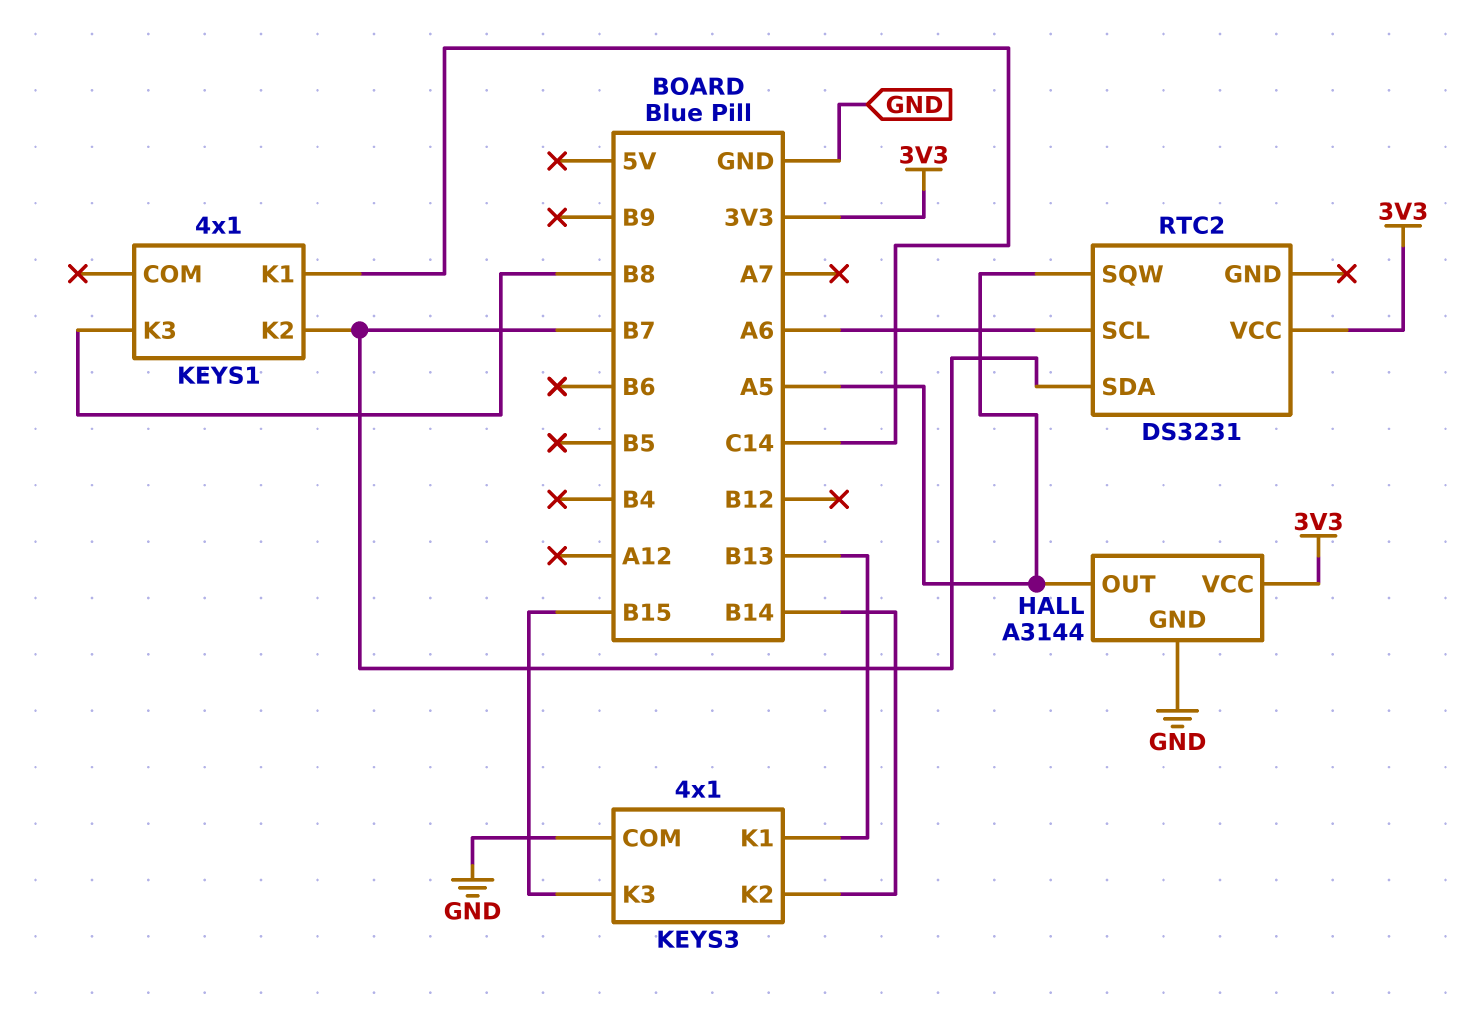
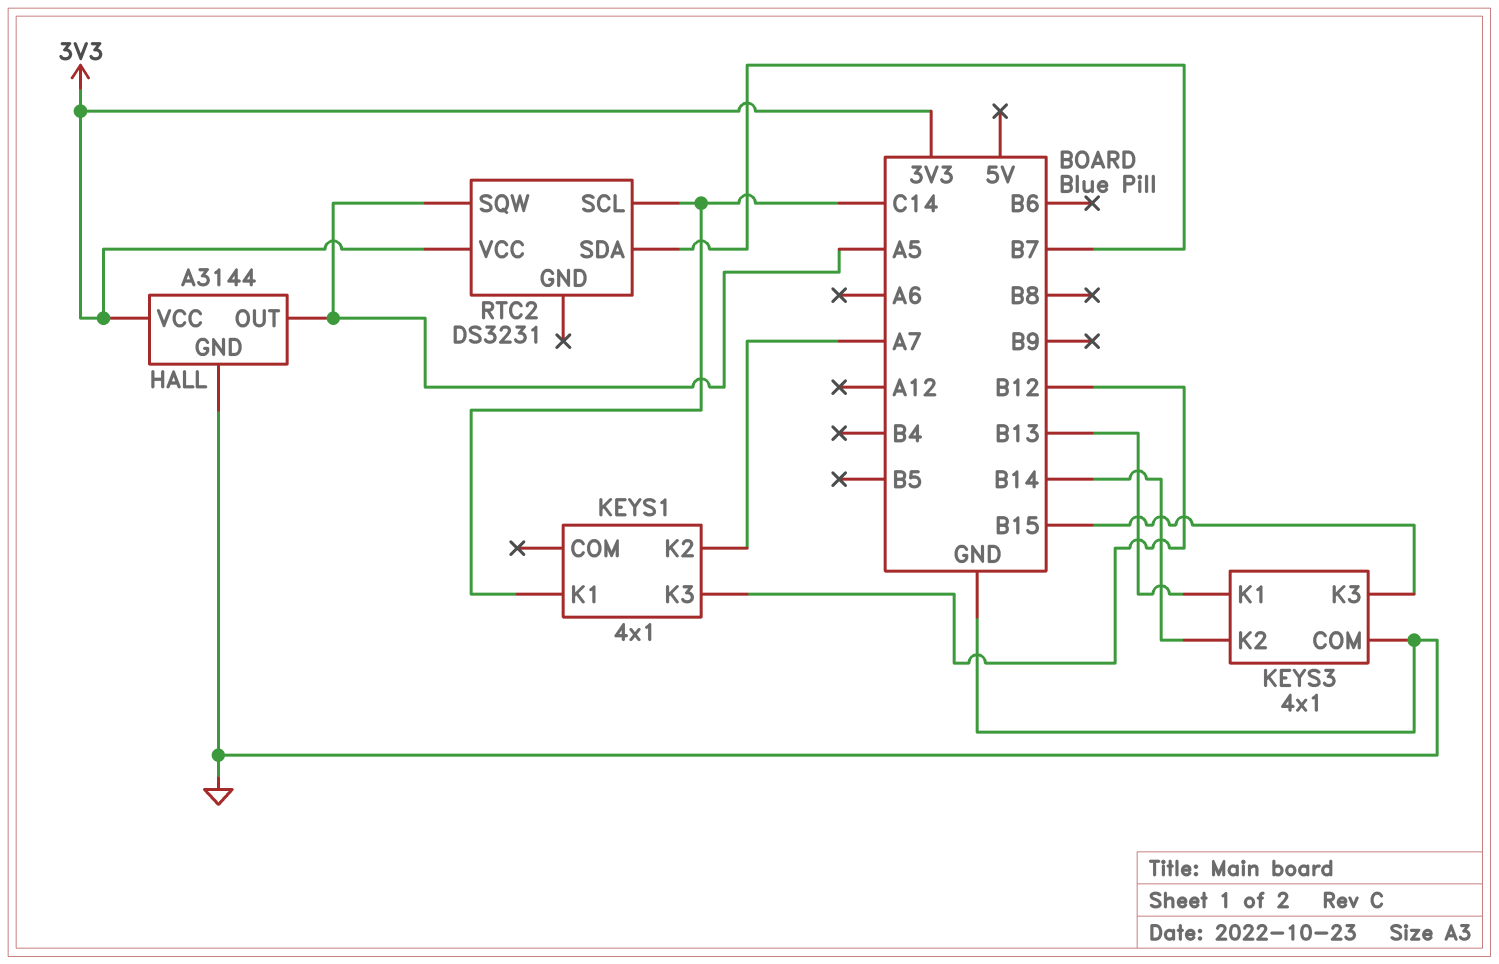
KEYS1 pin K2: B7 -> A7
KEYS1 pin K3: B8 -> B12
RTC2 pin SCL: A6 -> C14

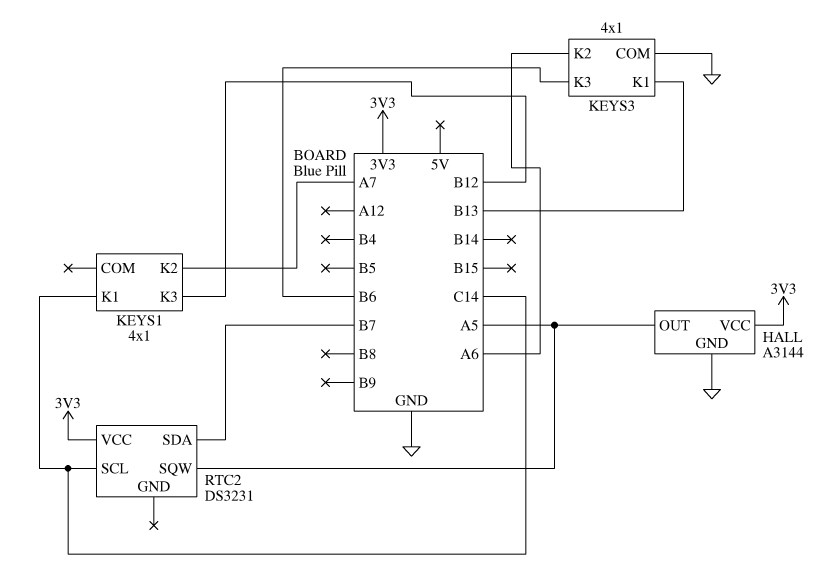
KEYS3 pin K2: B14 -> A6
KEYS3 pin K3: B15 -> B6

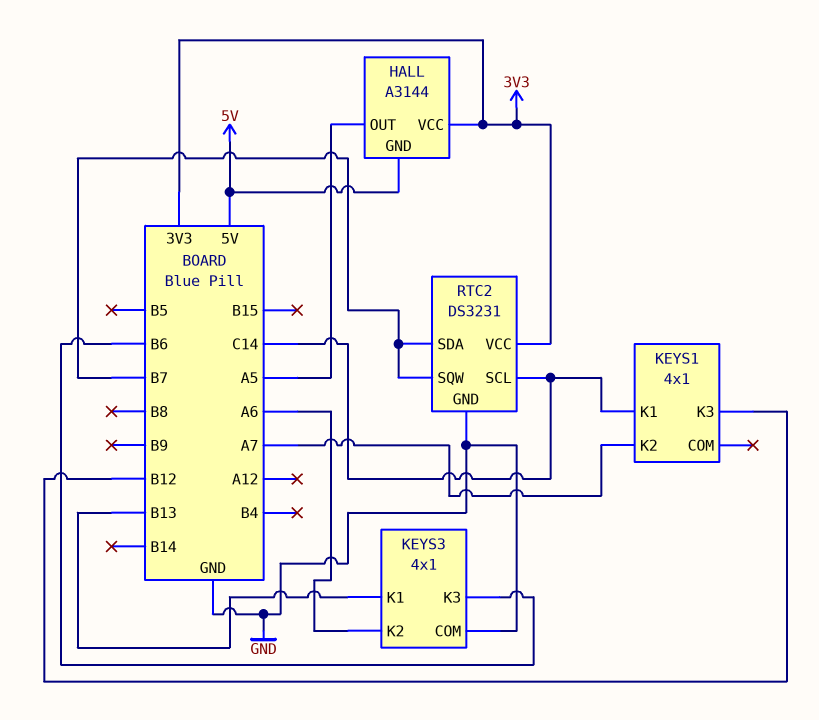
HALL pin GND: GND -> 5V
RTC2 pin GND: none -> GND
RTC2 pin SQW: A5 -> B7

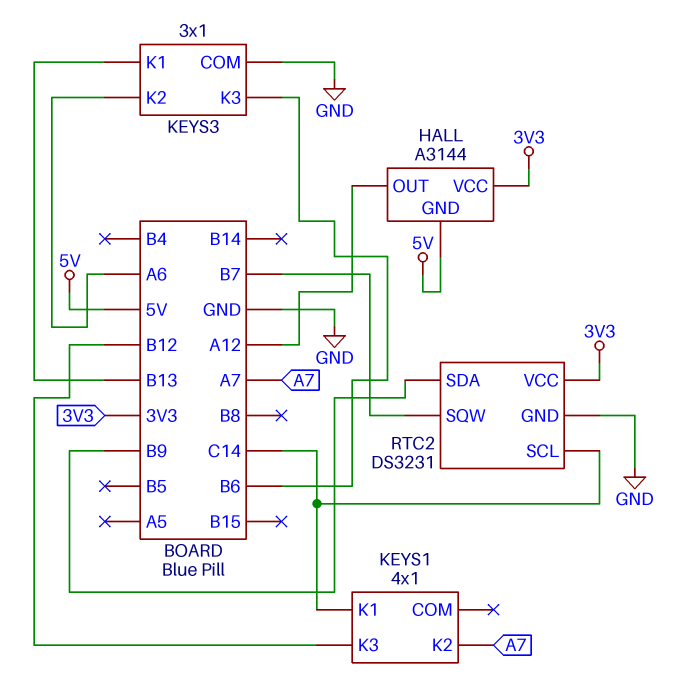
HALL pin OUT: A5 -> A12
KEYS3: 4x1 -> 3x1
RTC2 pin SDA: B7 -> B9

